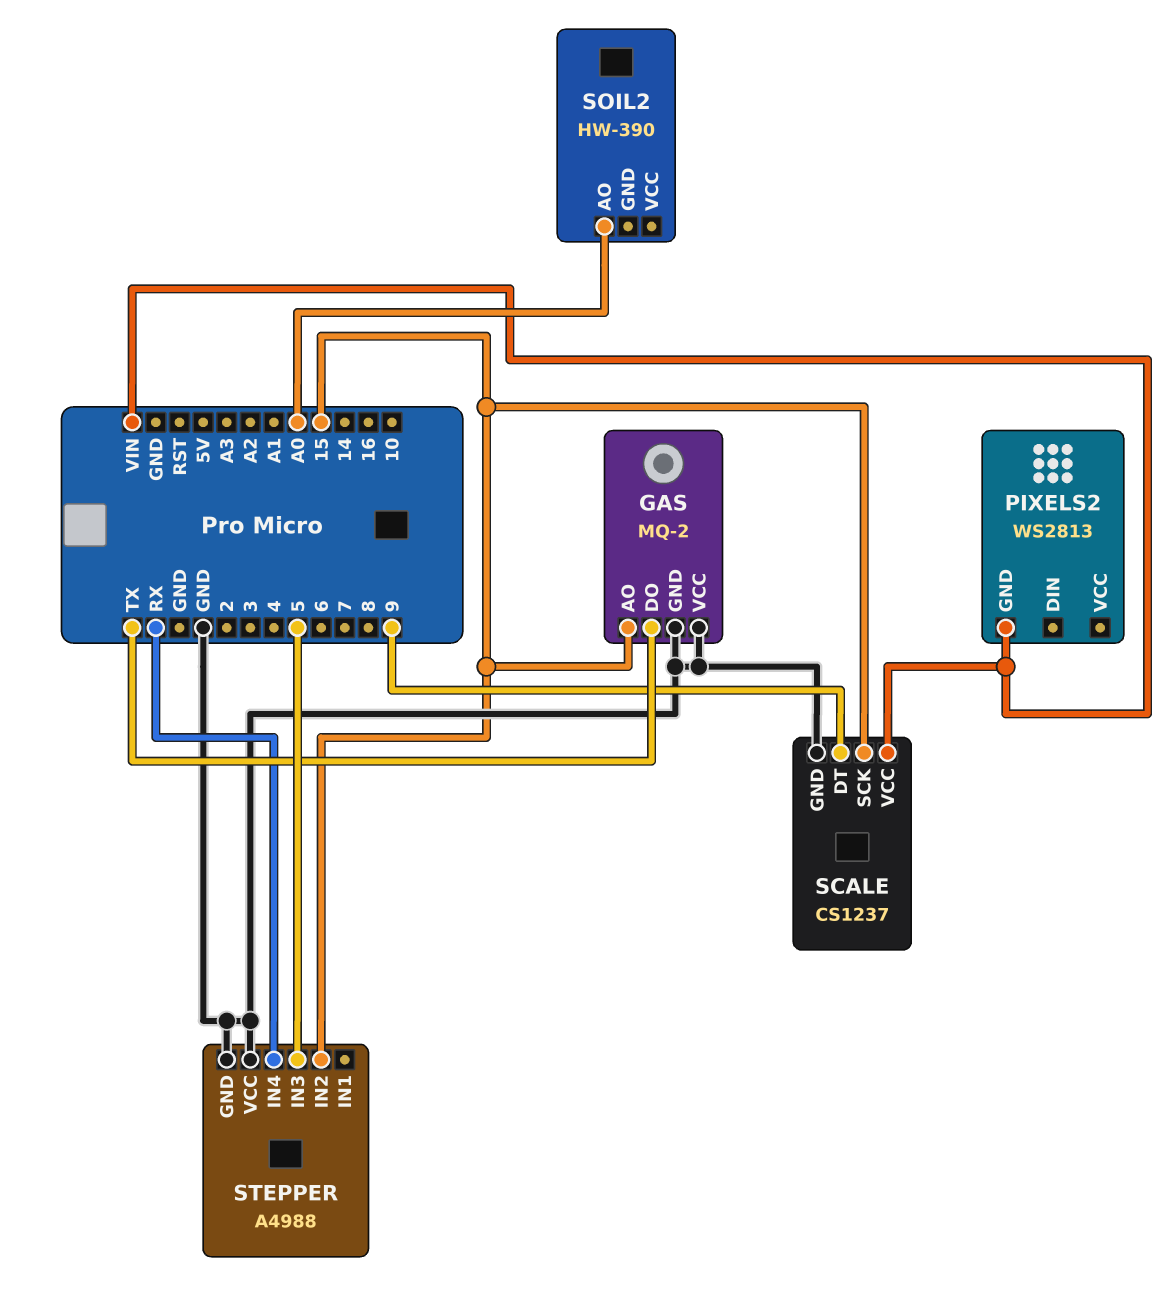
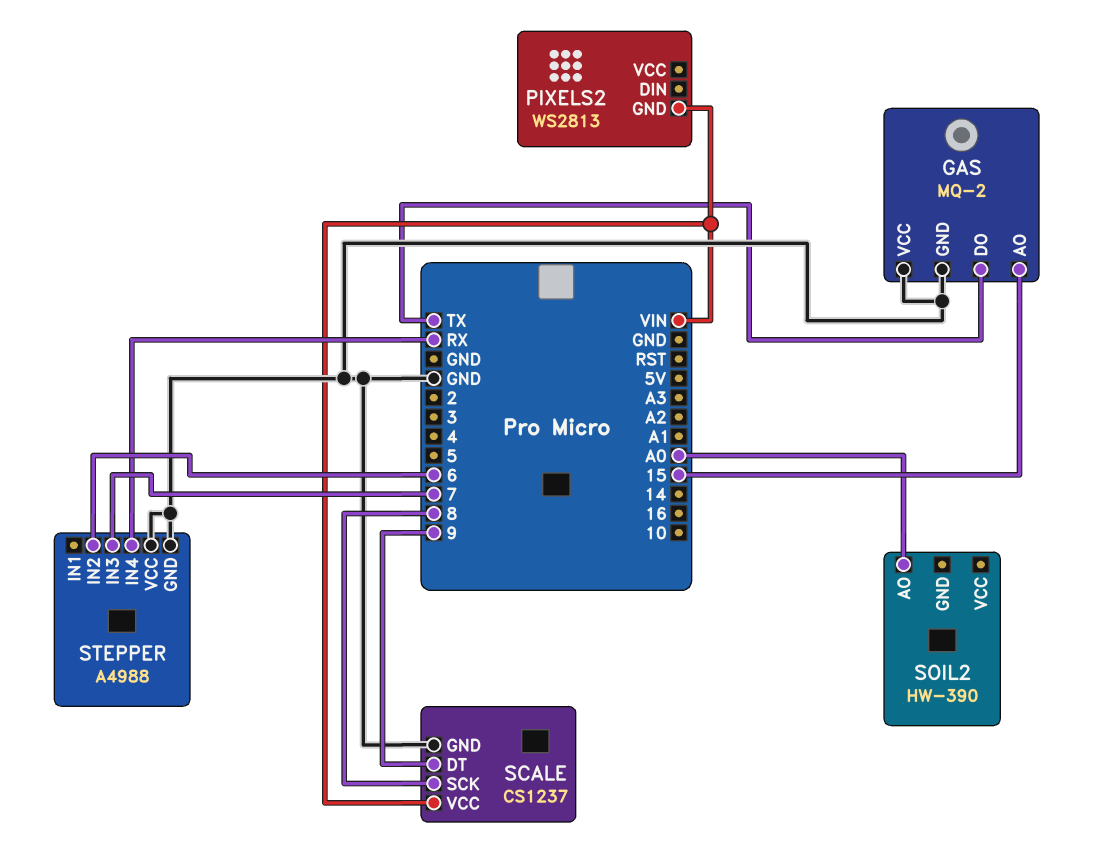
SCALE pin SCK: 15 -> 8
STEPPER pin IN2: 15 -> 6
STEPPER pin IN3: 5 -> 7

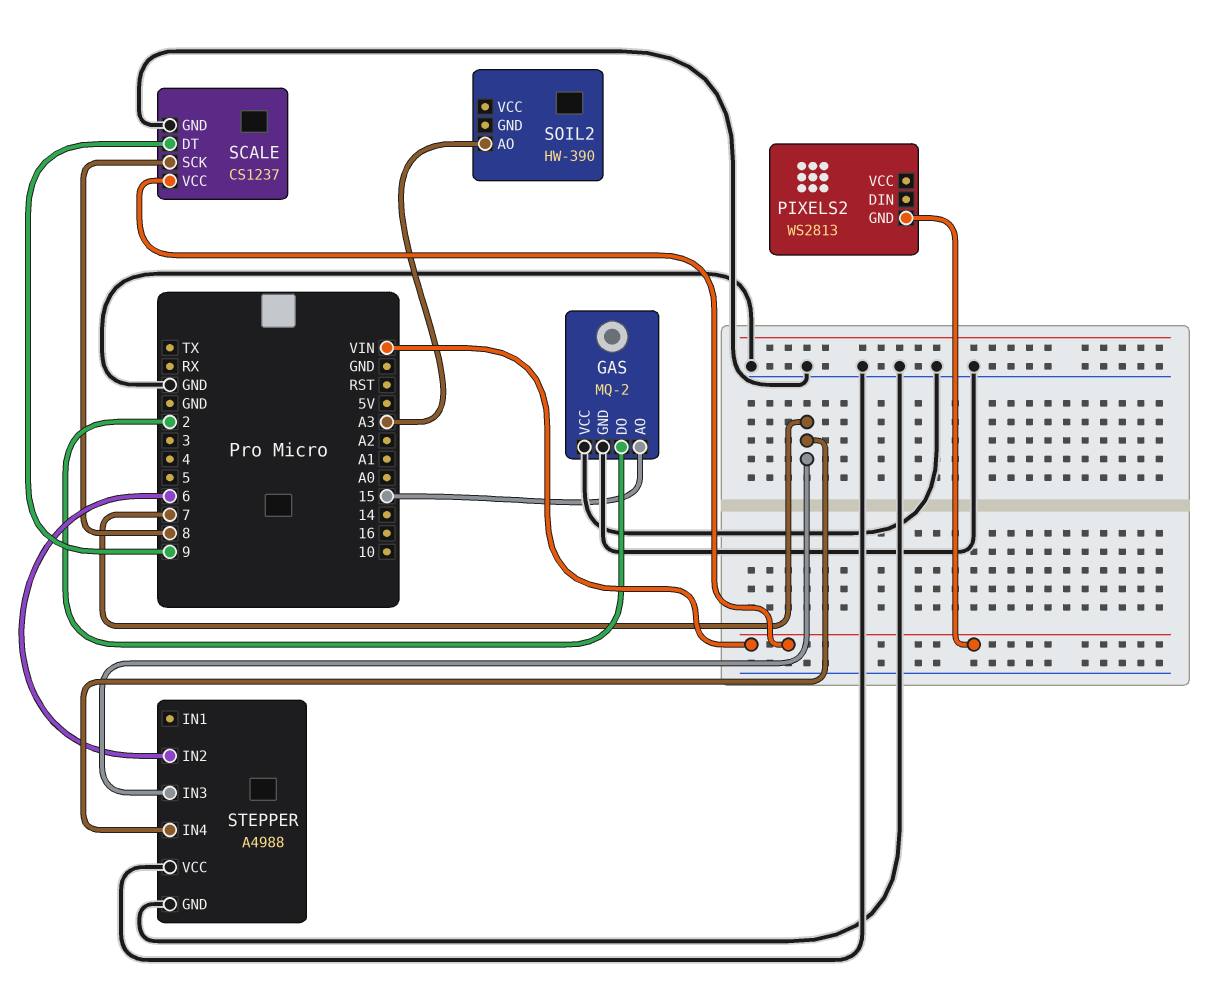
GAS pin DO: TX -> 2
SOIL2 pin AO: A0 -> A3
STEPPER pin IN4: RX -> 7

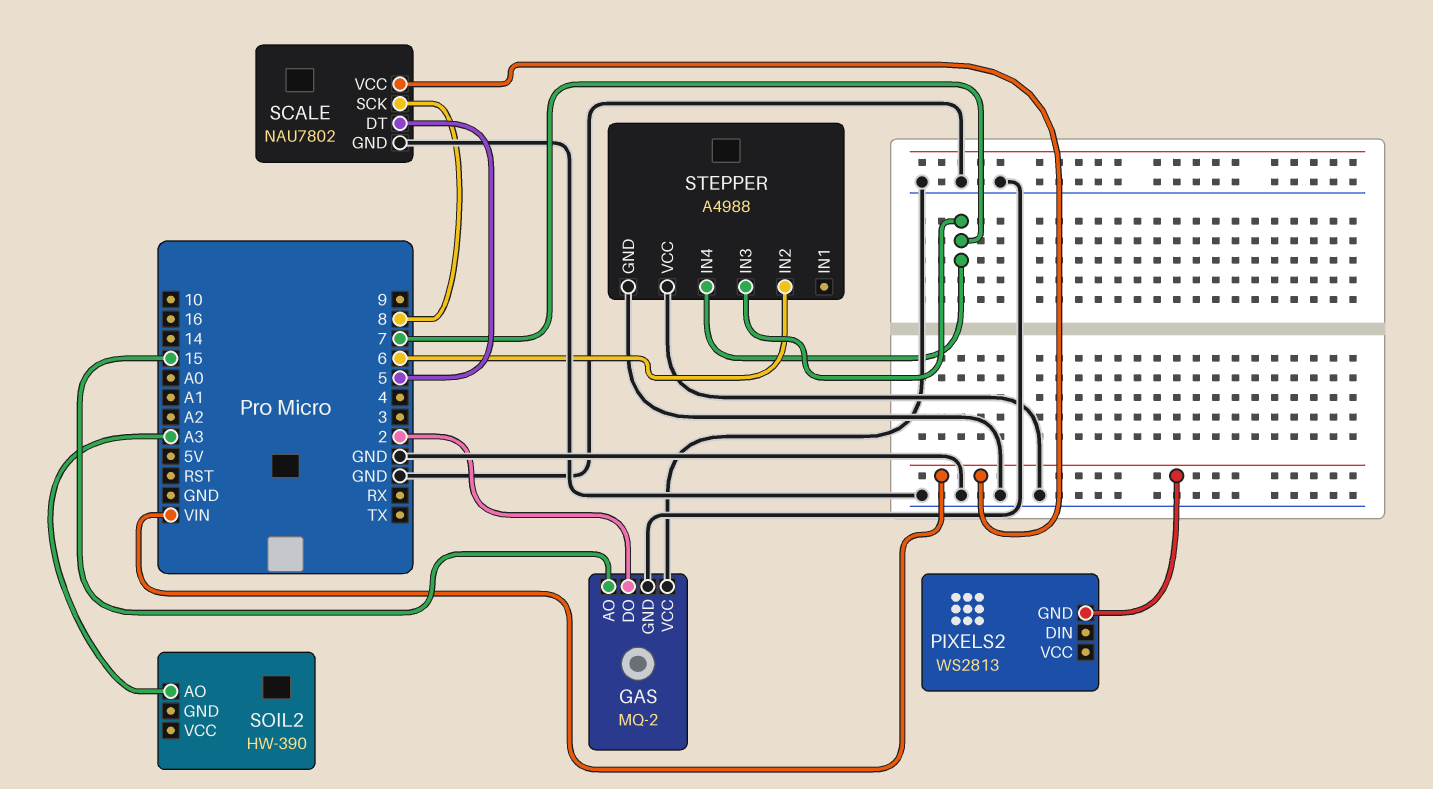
SCALE: CS1237 -> NAU7802
SCALE pin DT: 9 -> 5

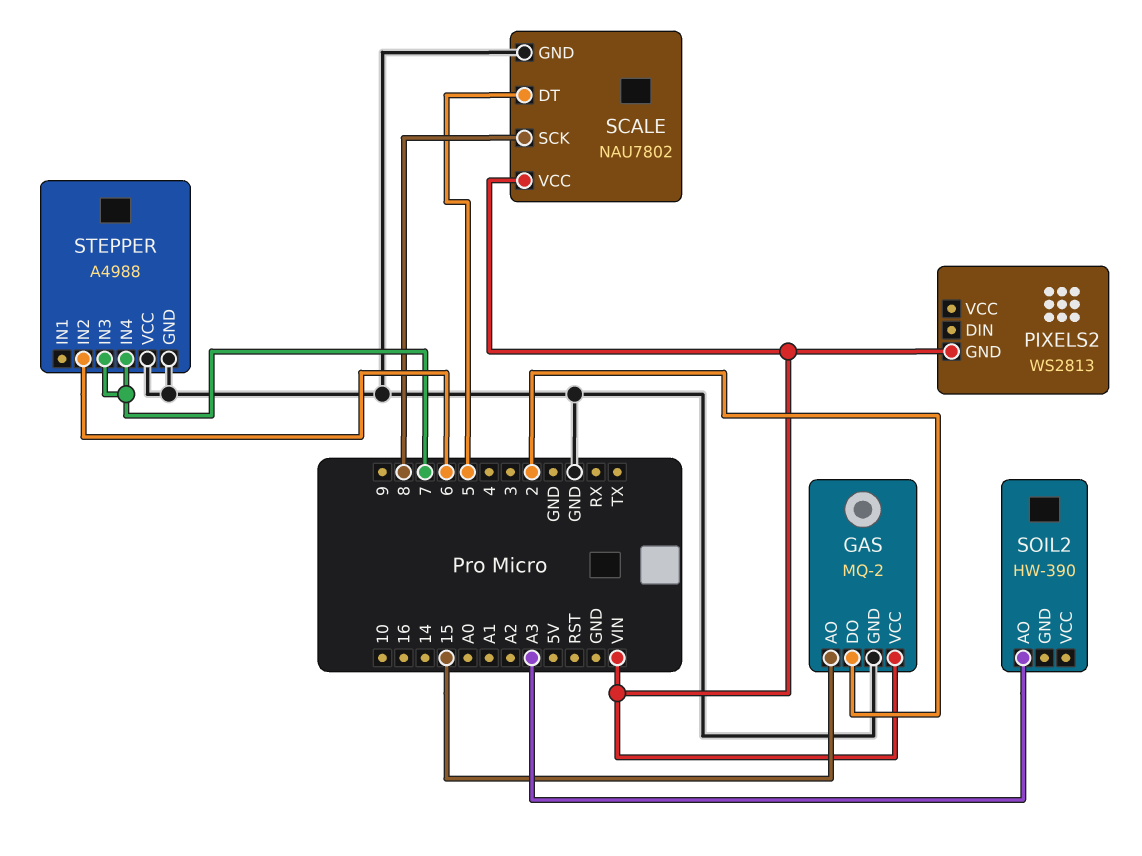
GAS pin VCC: GND -> VIN

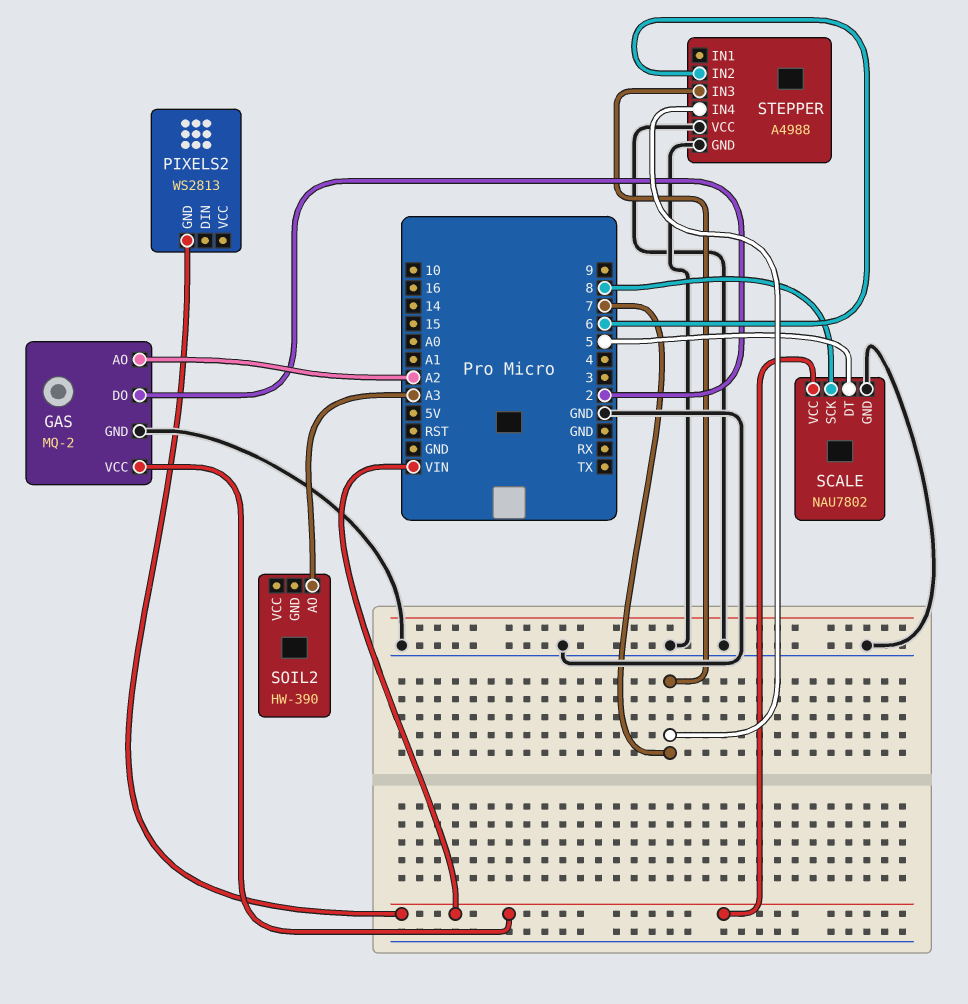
GAS pin AO: 15 -> A2

